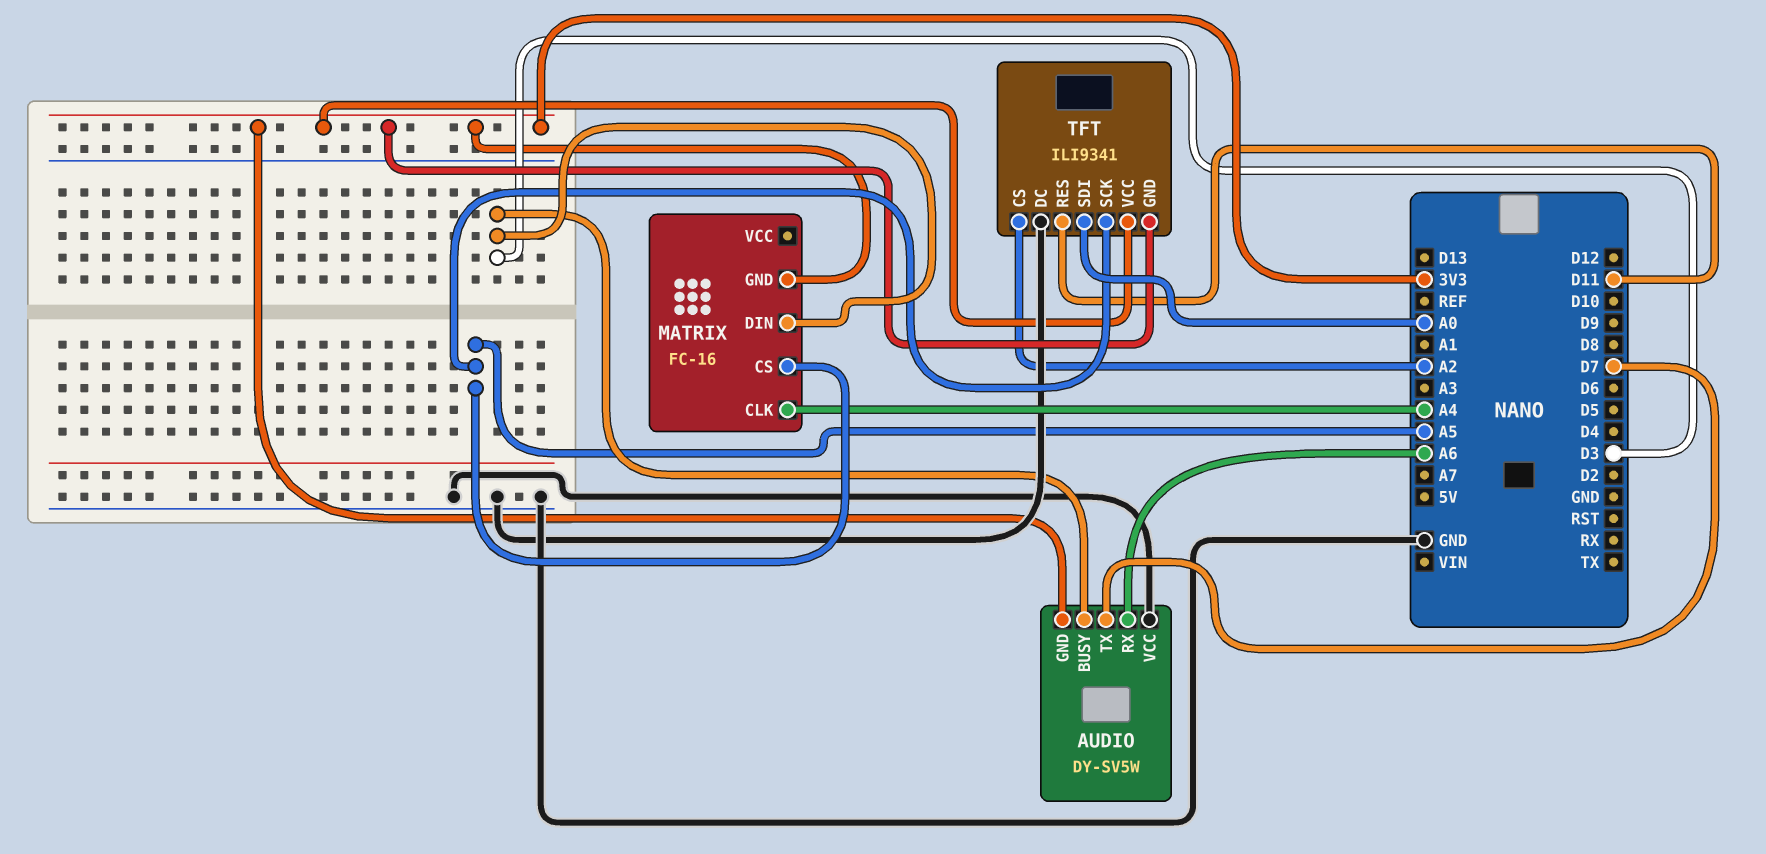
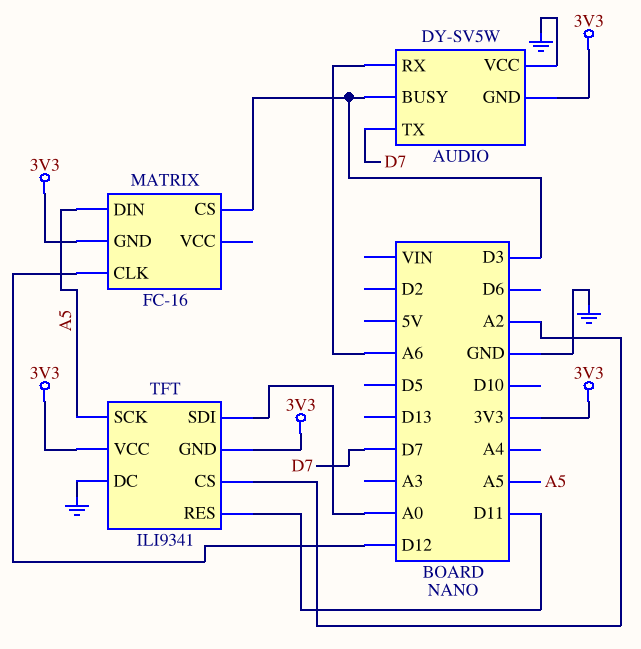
MATRIX pin CLK: A4 -> D12
MATRIX pin CS: A5 -> D3
MATRIX pin DIN: D3 -> A5

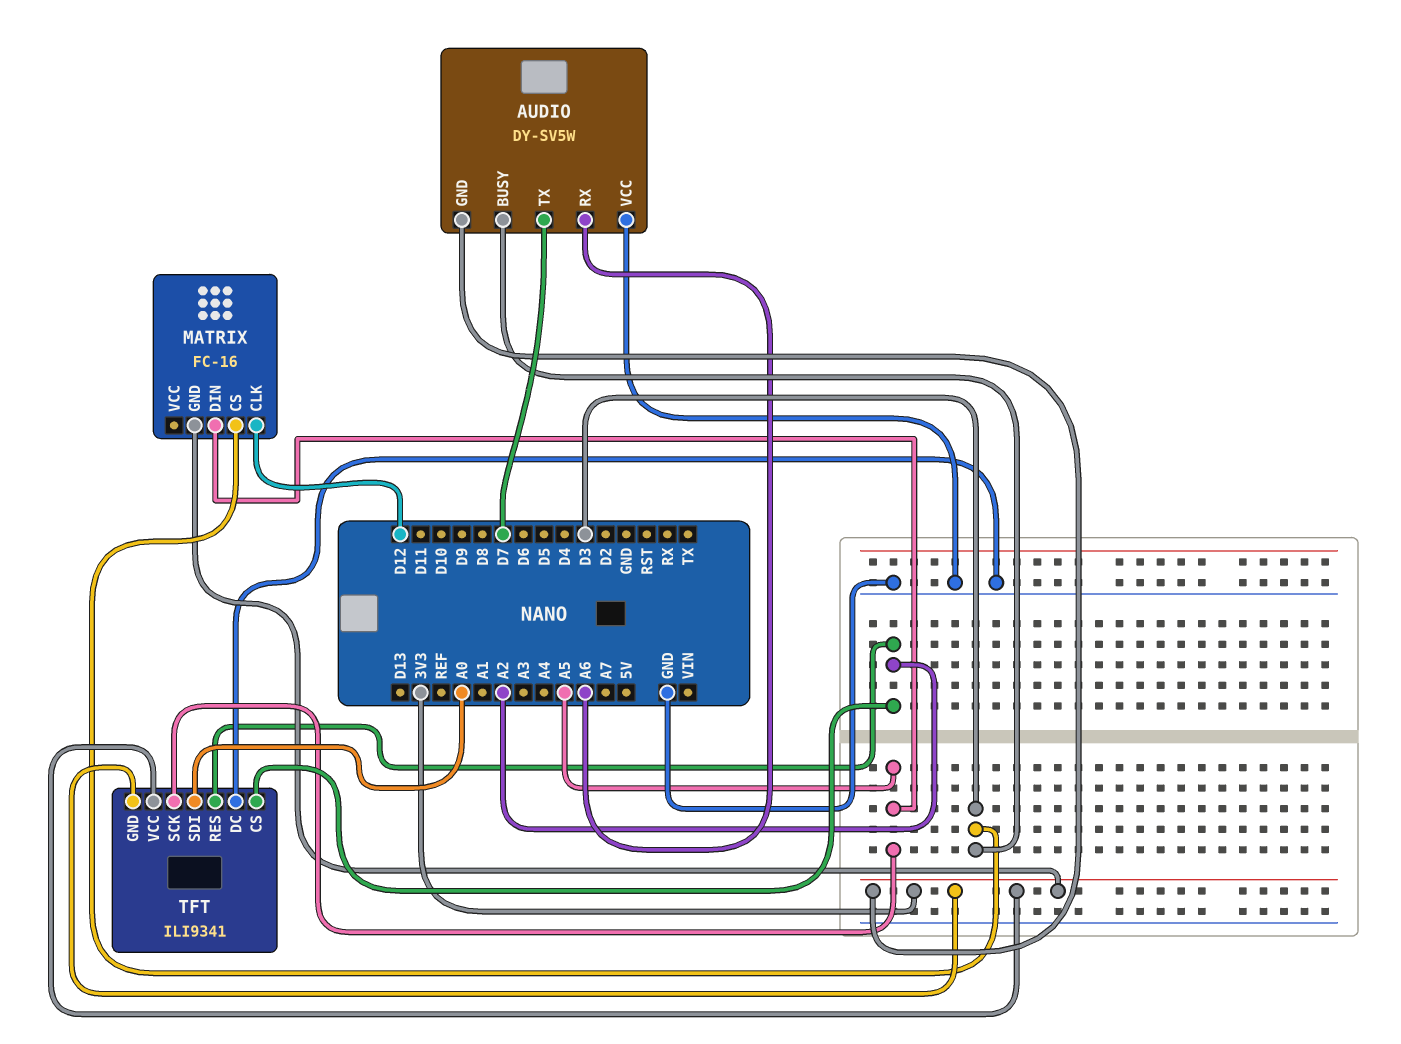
TFT pin RES: D11 -> A2

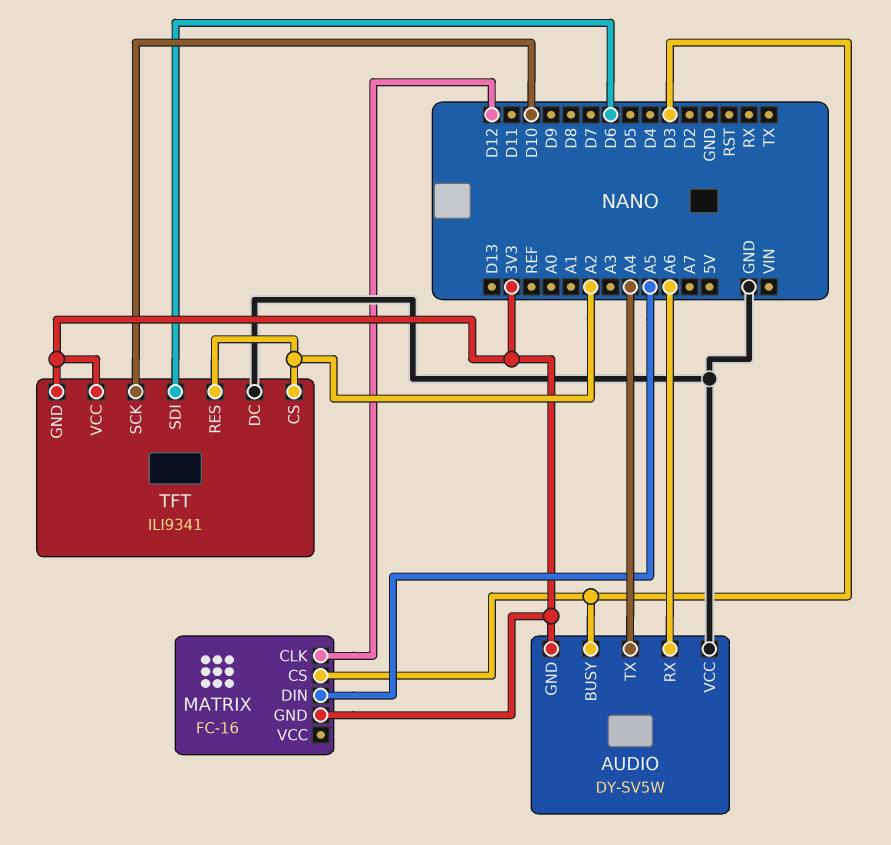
AUDIO pin TX: D7 -> A4
TFT pin SCK: A5 -> D10
TFT pin SDI: A0 -> D6

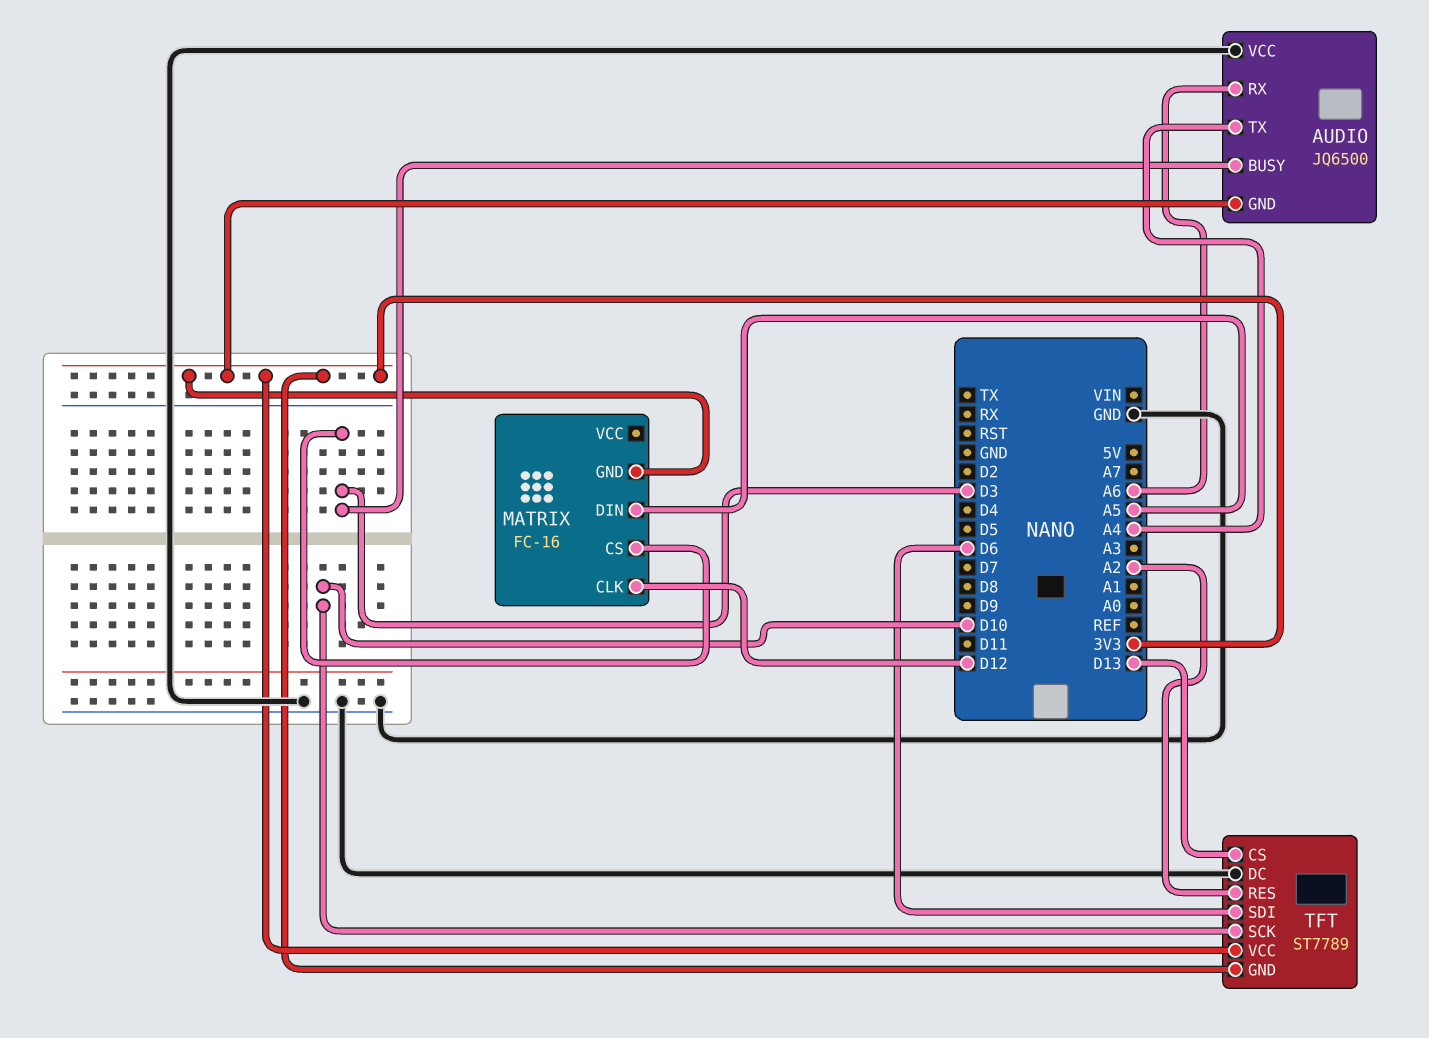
AUDIO: DY-SV5W -> JQ6500
TFT: ILI9341 -> ST7789
TFT pin CS: A2 -> D13

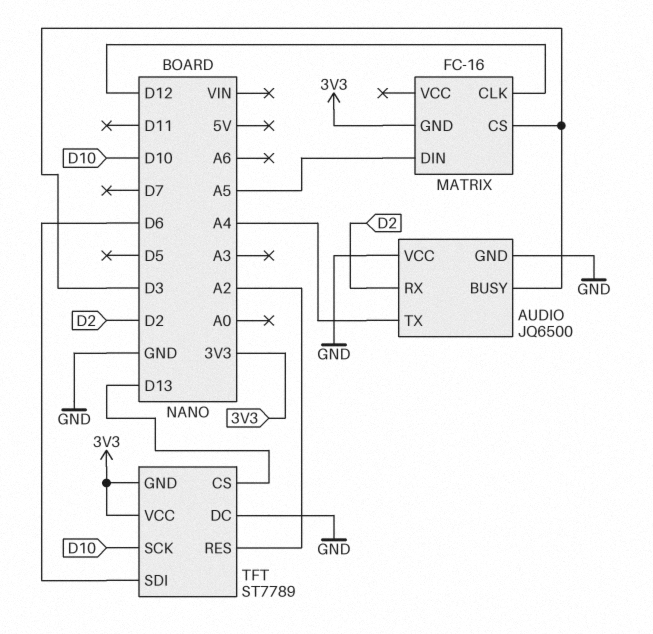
AUDIO pin GND: 3V3 -> GND
AUDIO pin RX: A6 -> D2

